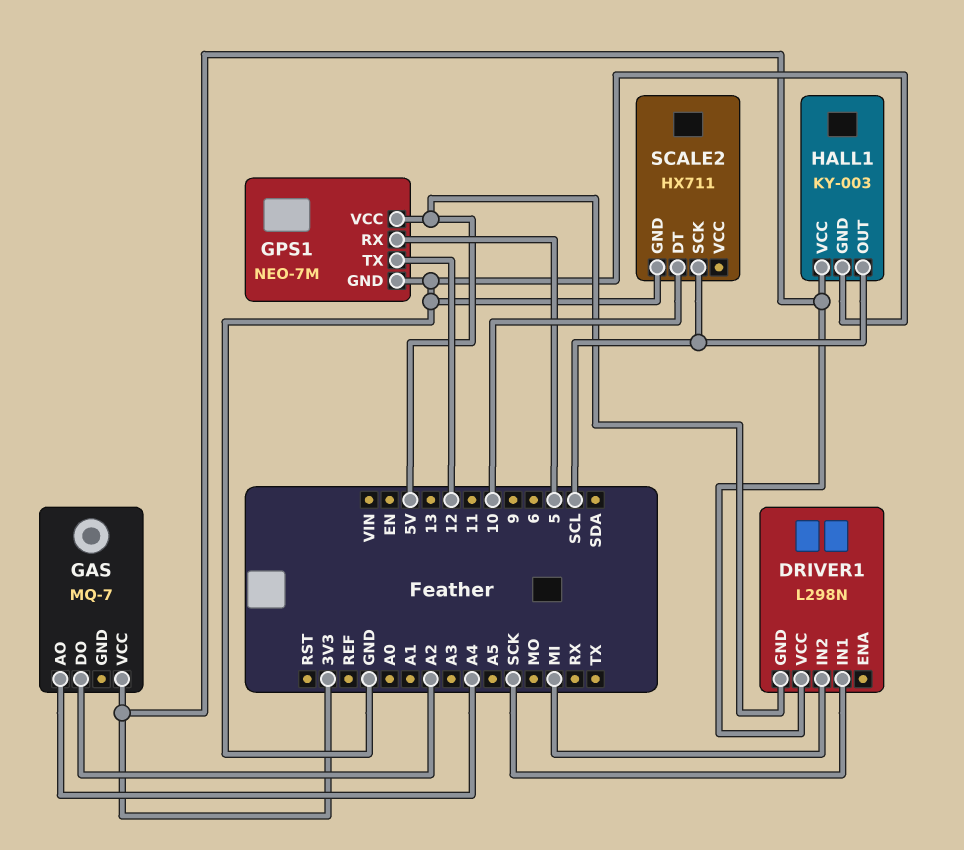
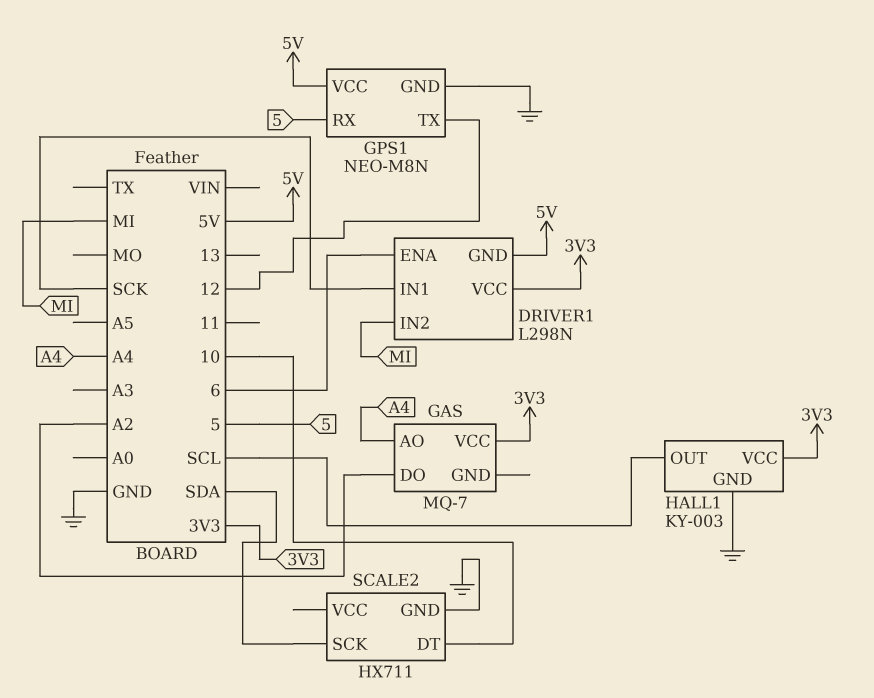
DRIVER1 pin ENA: none -> 6
GPS1: NEO-7M -> NEO-M8N
SCALE2 pin SCK: SCL -> SDA

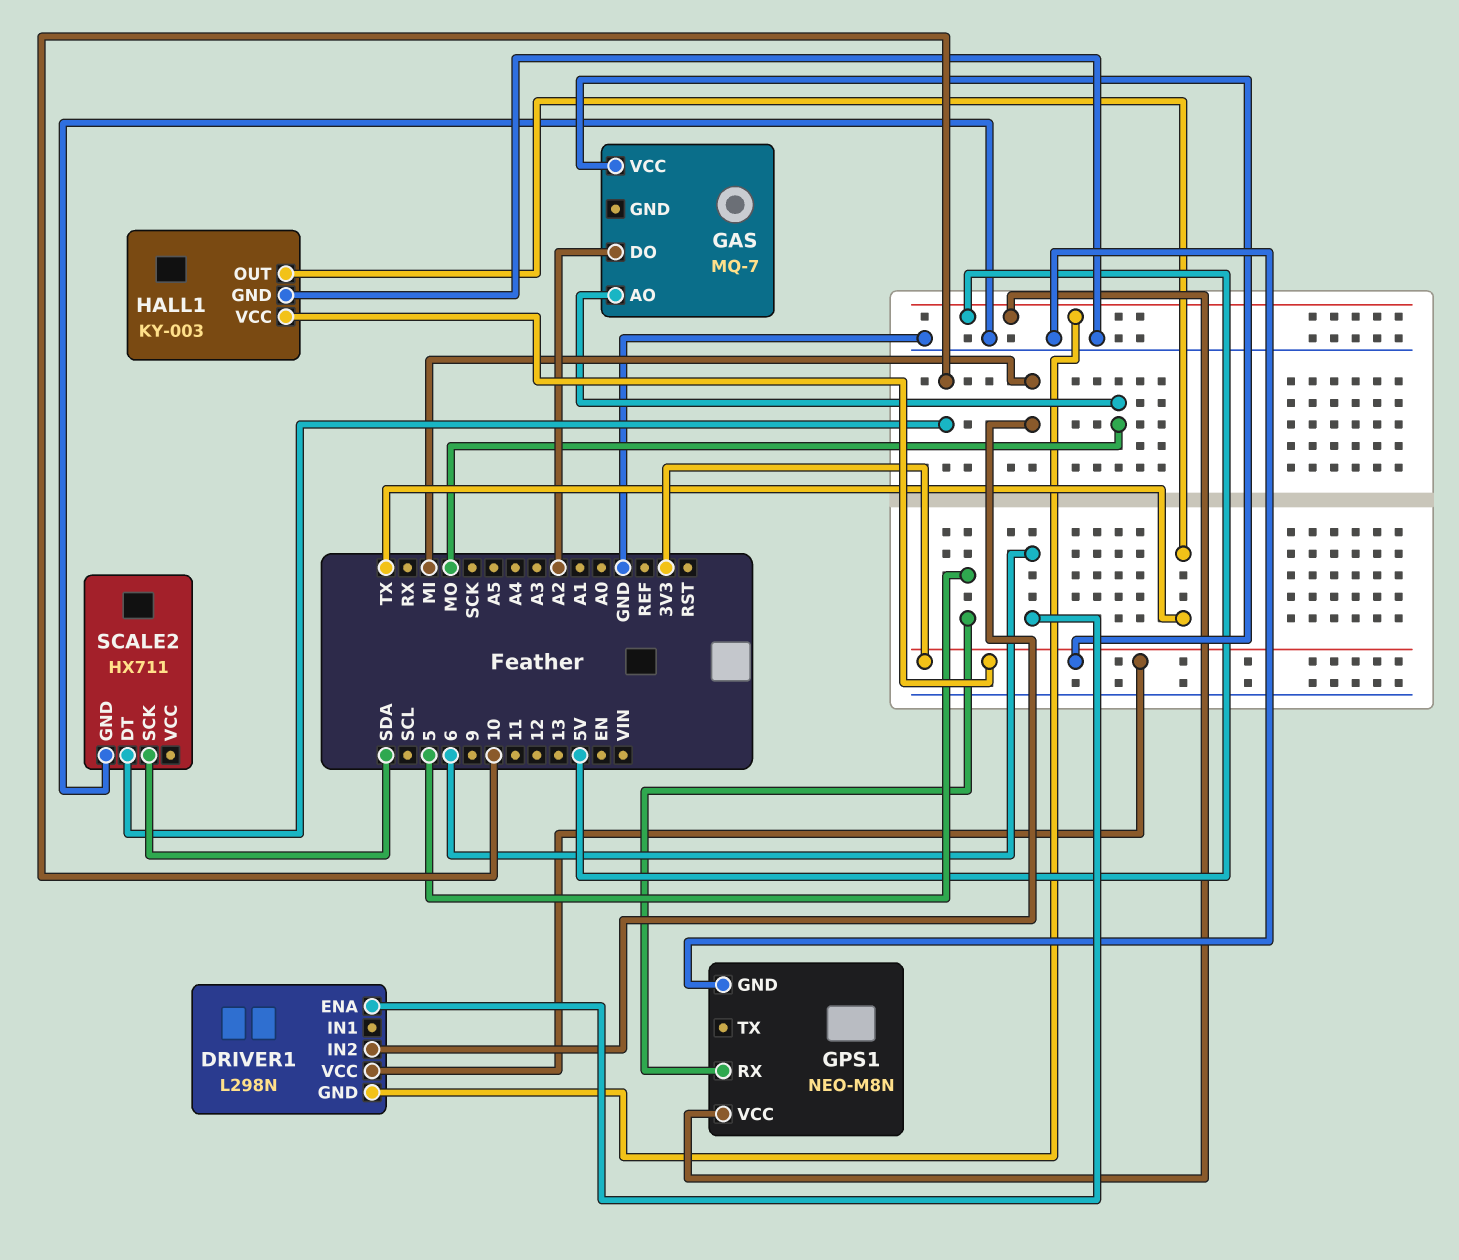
DRIVER1 pin IN1: SCK -> none
GAS pin AO: A4 -> MO
GPS1 pin TX: 12 -> none
HALL1 pin OUT: SCL -> TX

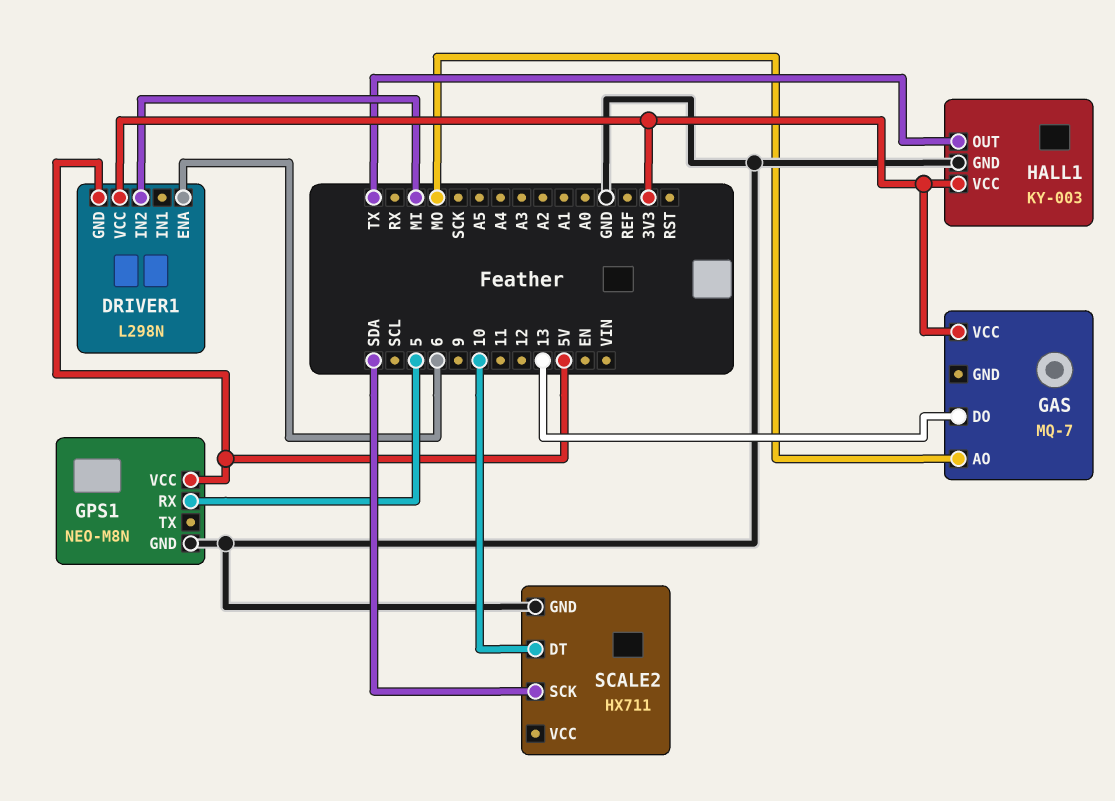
GAS pin DO: A2 -> 13

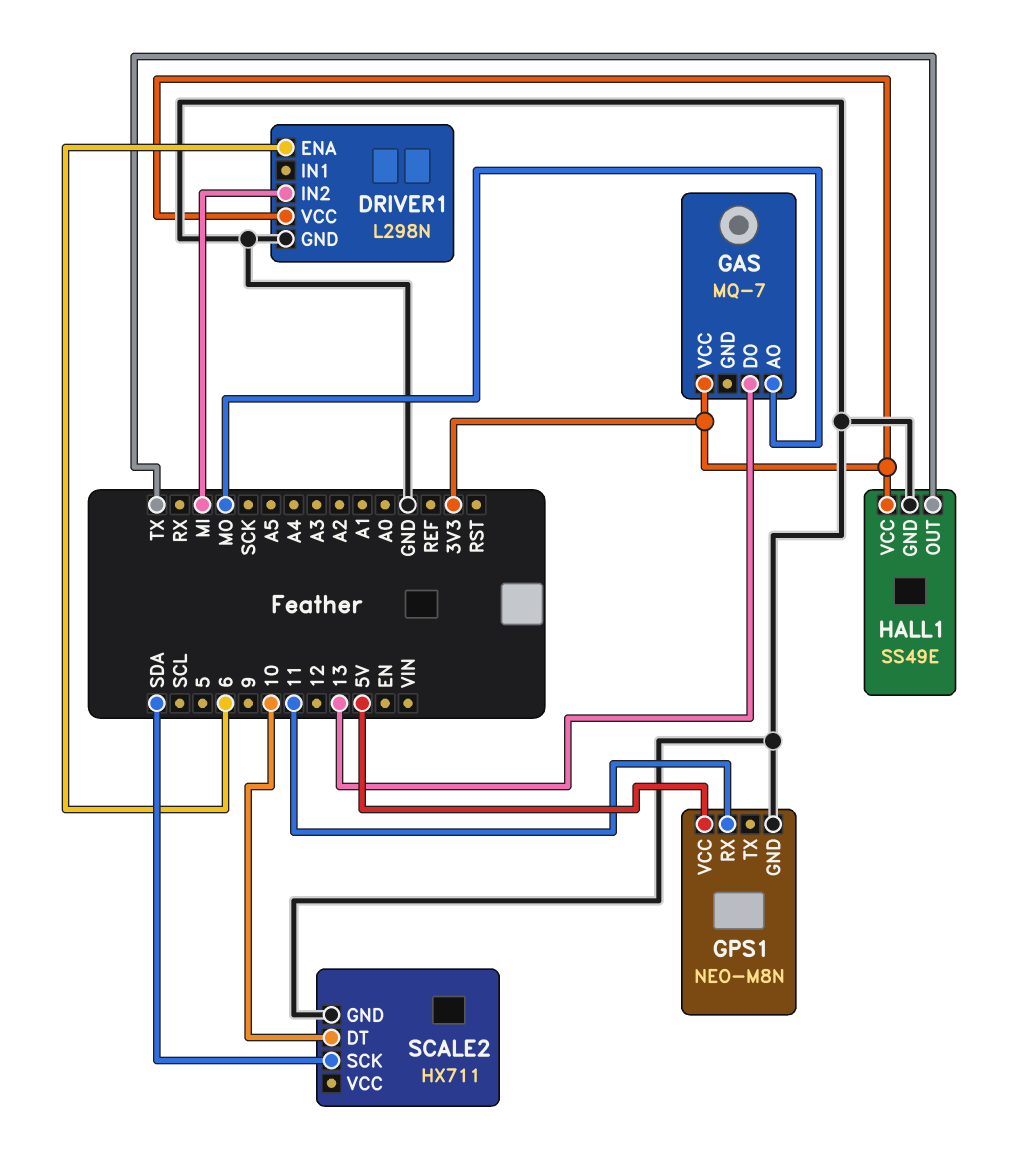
DRIVER1 pin GND: 5V -> GND
GPS1 pin RX: 5 -> 11
HALL1: KY-003 -> SS49E

